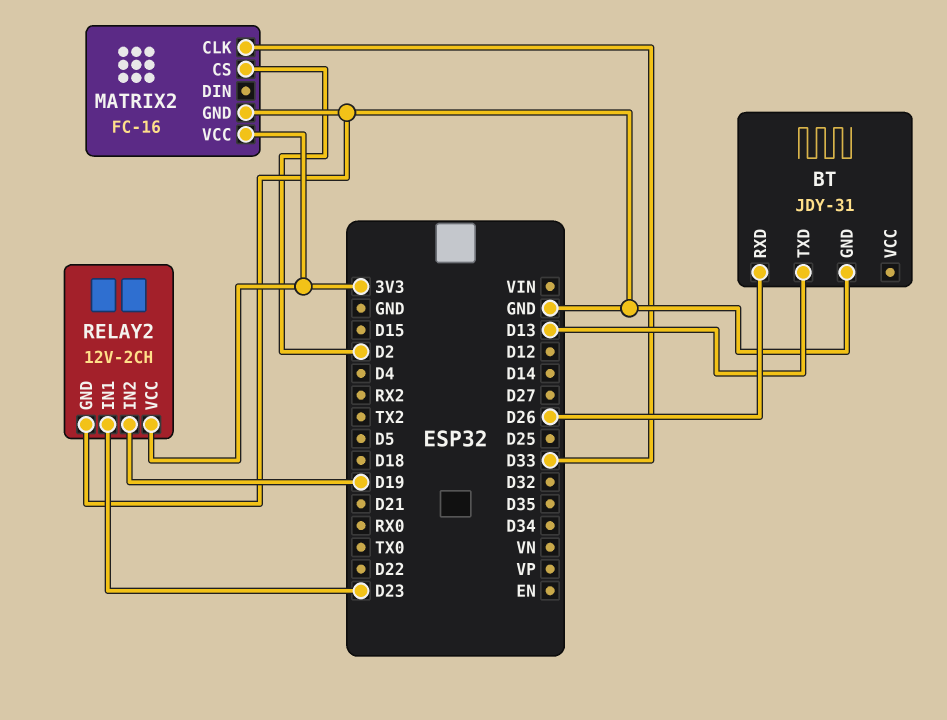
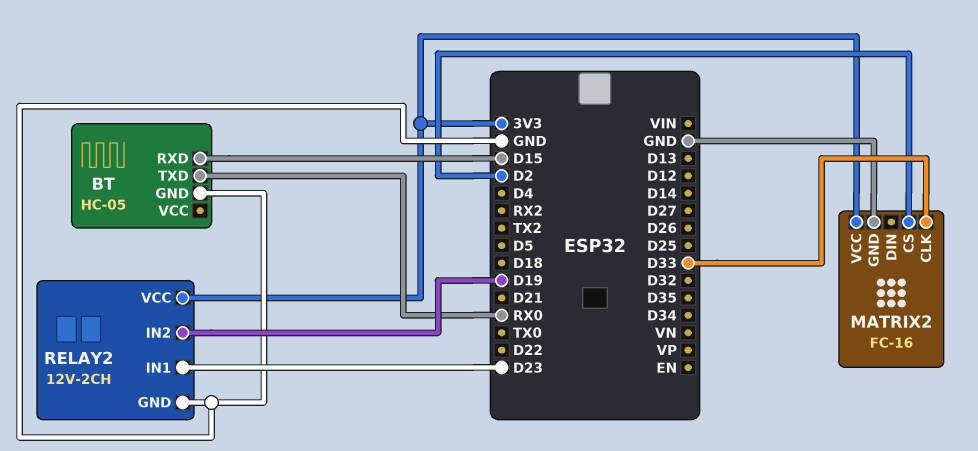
BT: JDY-31 -> HC-05
BT pin RXD: D26 -> D15
BT pin TXD: D13 -> RX0

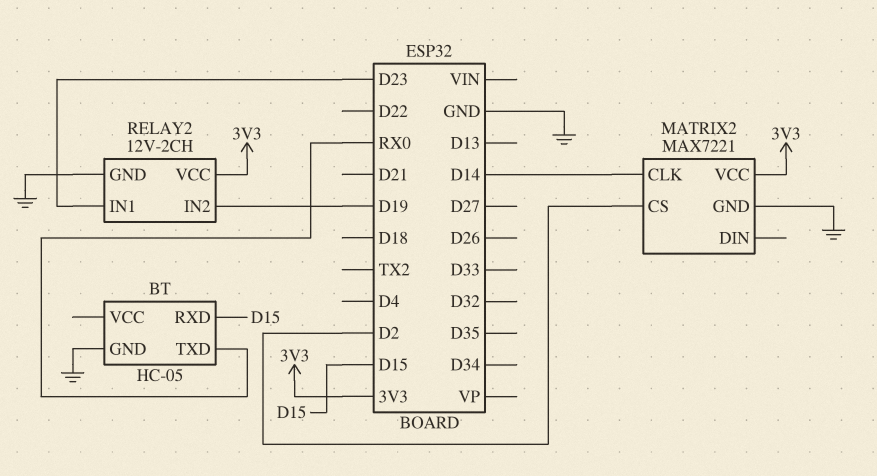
MATRIX2: FC-16 -> MAX7221
MATRIX2 pin CLK: D33 -> D14

